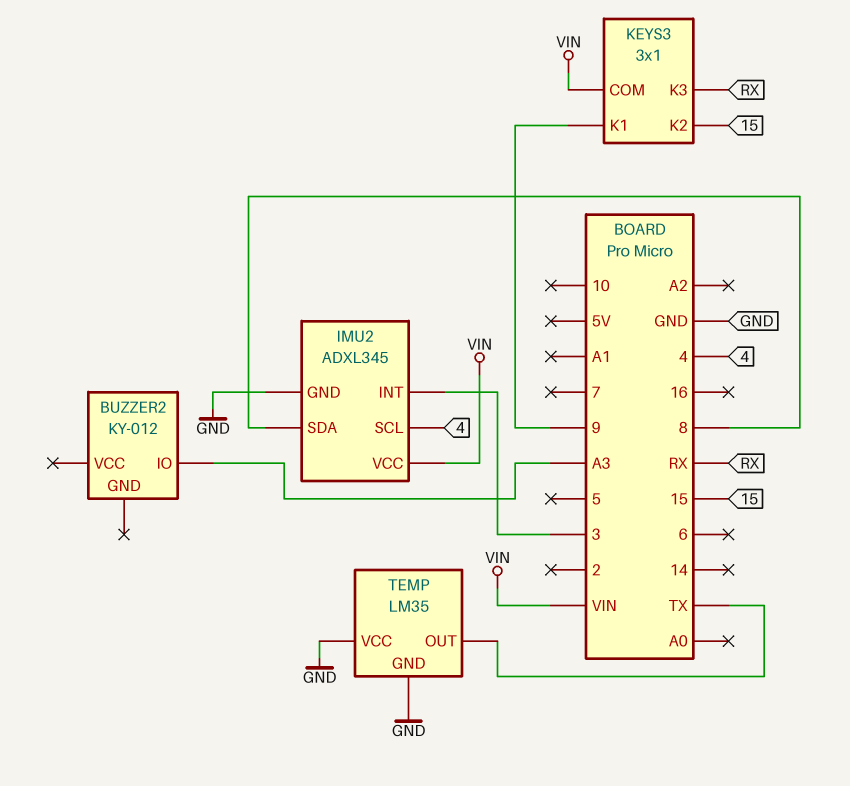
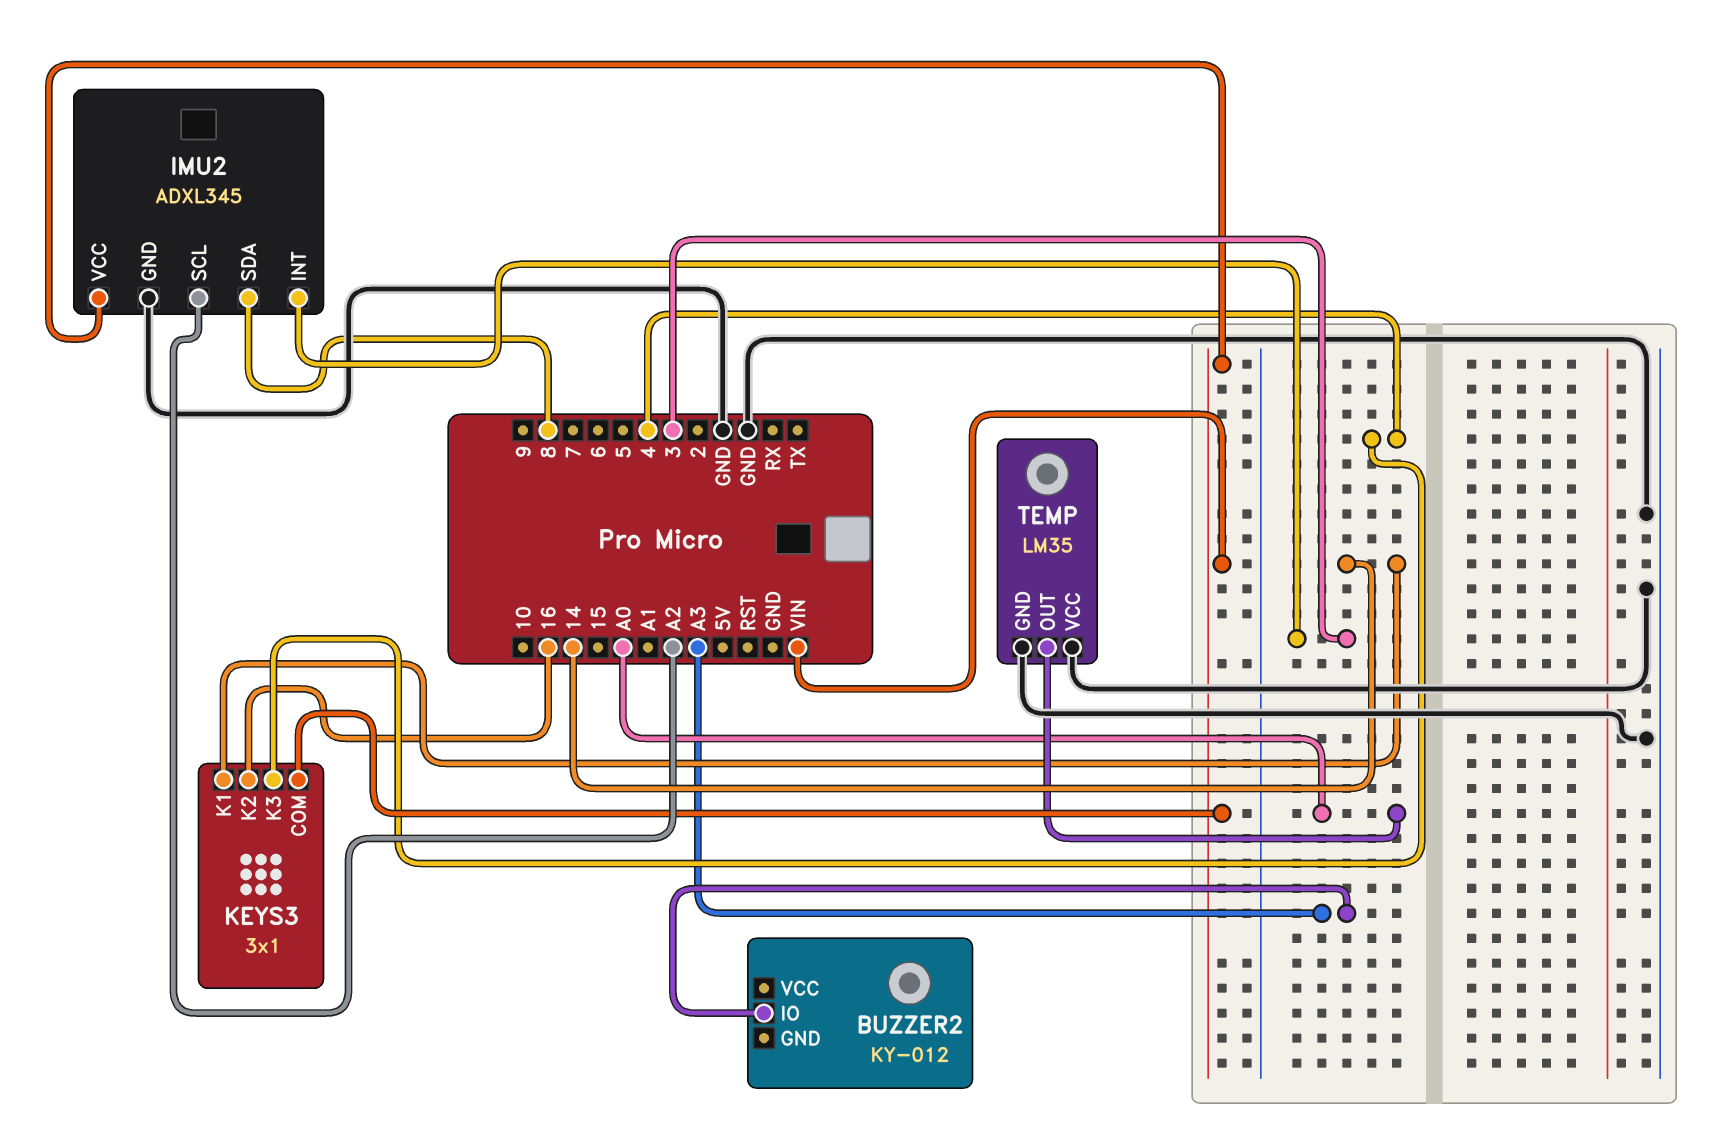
IMU2 pin SCL: 4 -> A2
KEYS3 pin K1: 9 -> 14
KEYS3 pin K2: 15 -> 16
KEYS3 pin K3: RX -> 4
TEMP pin OUT: TX -> A0

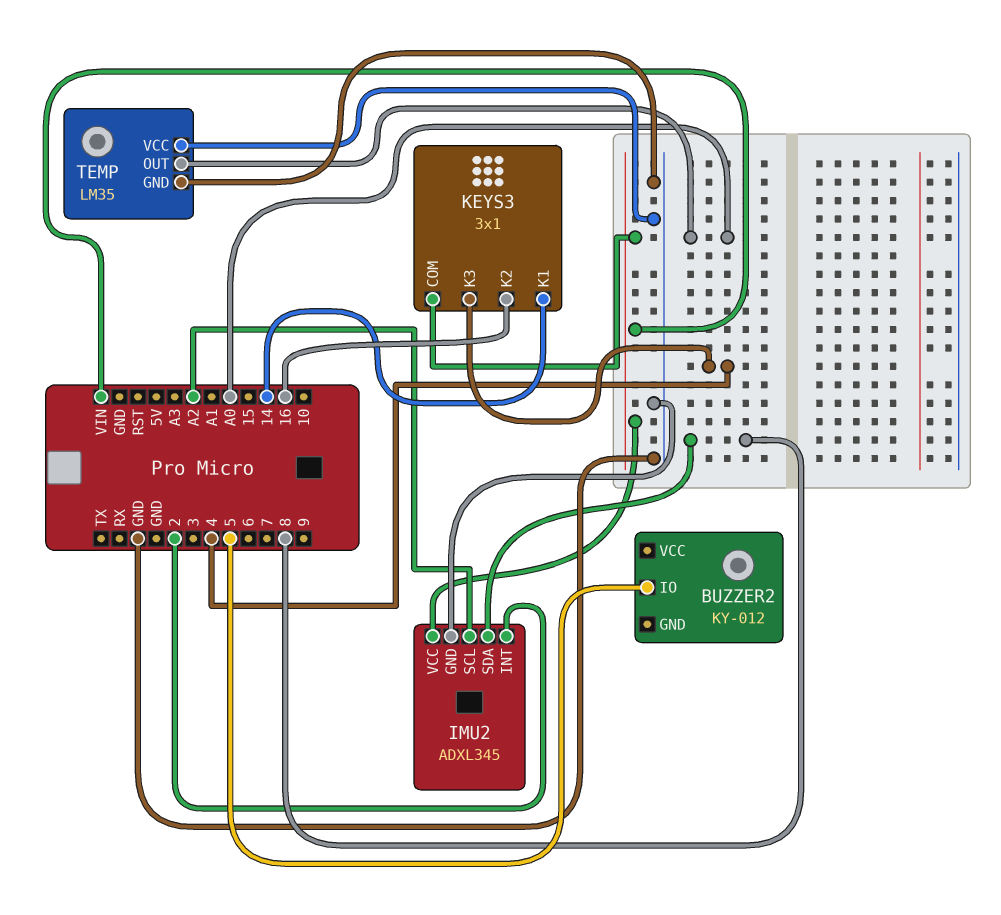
BUZZER2 pin IO: A3 -> 5
IMU2 pin INT: 3 -> 2

